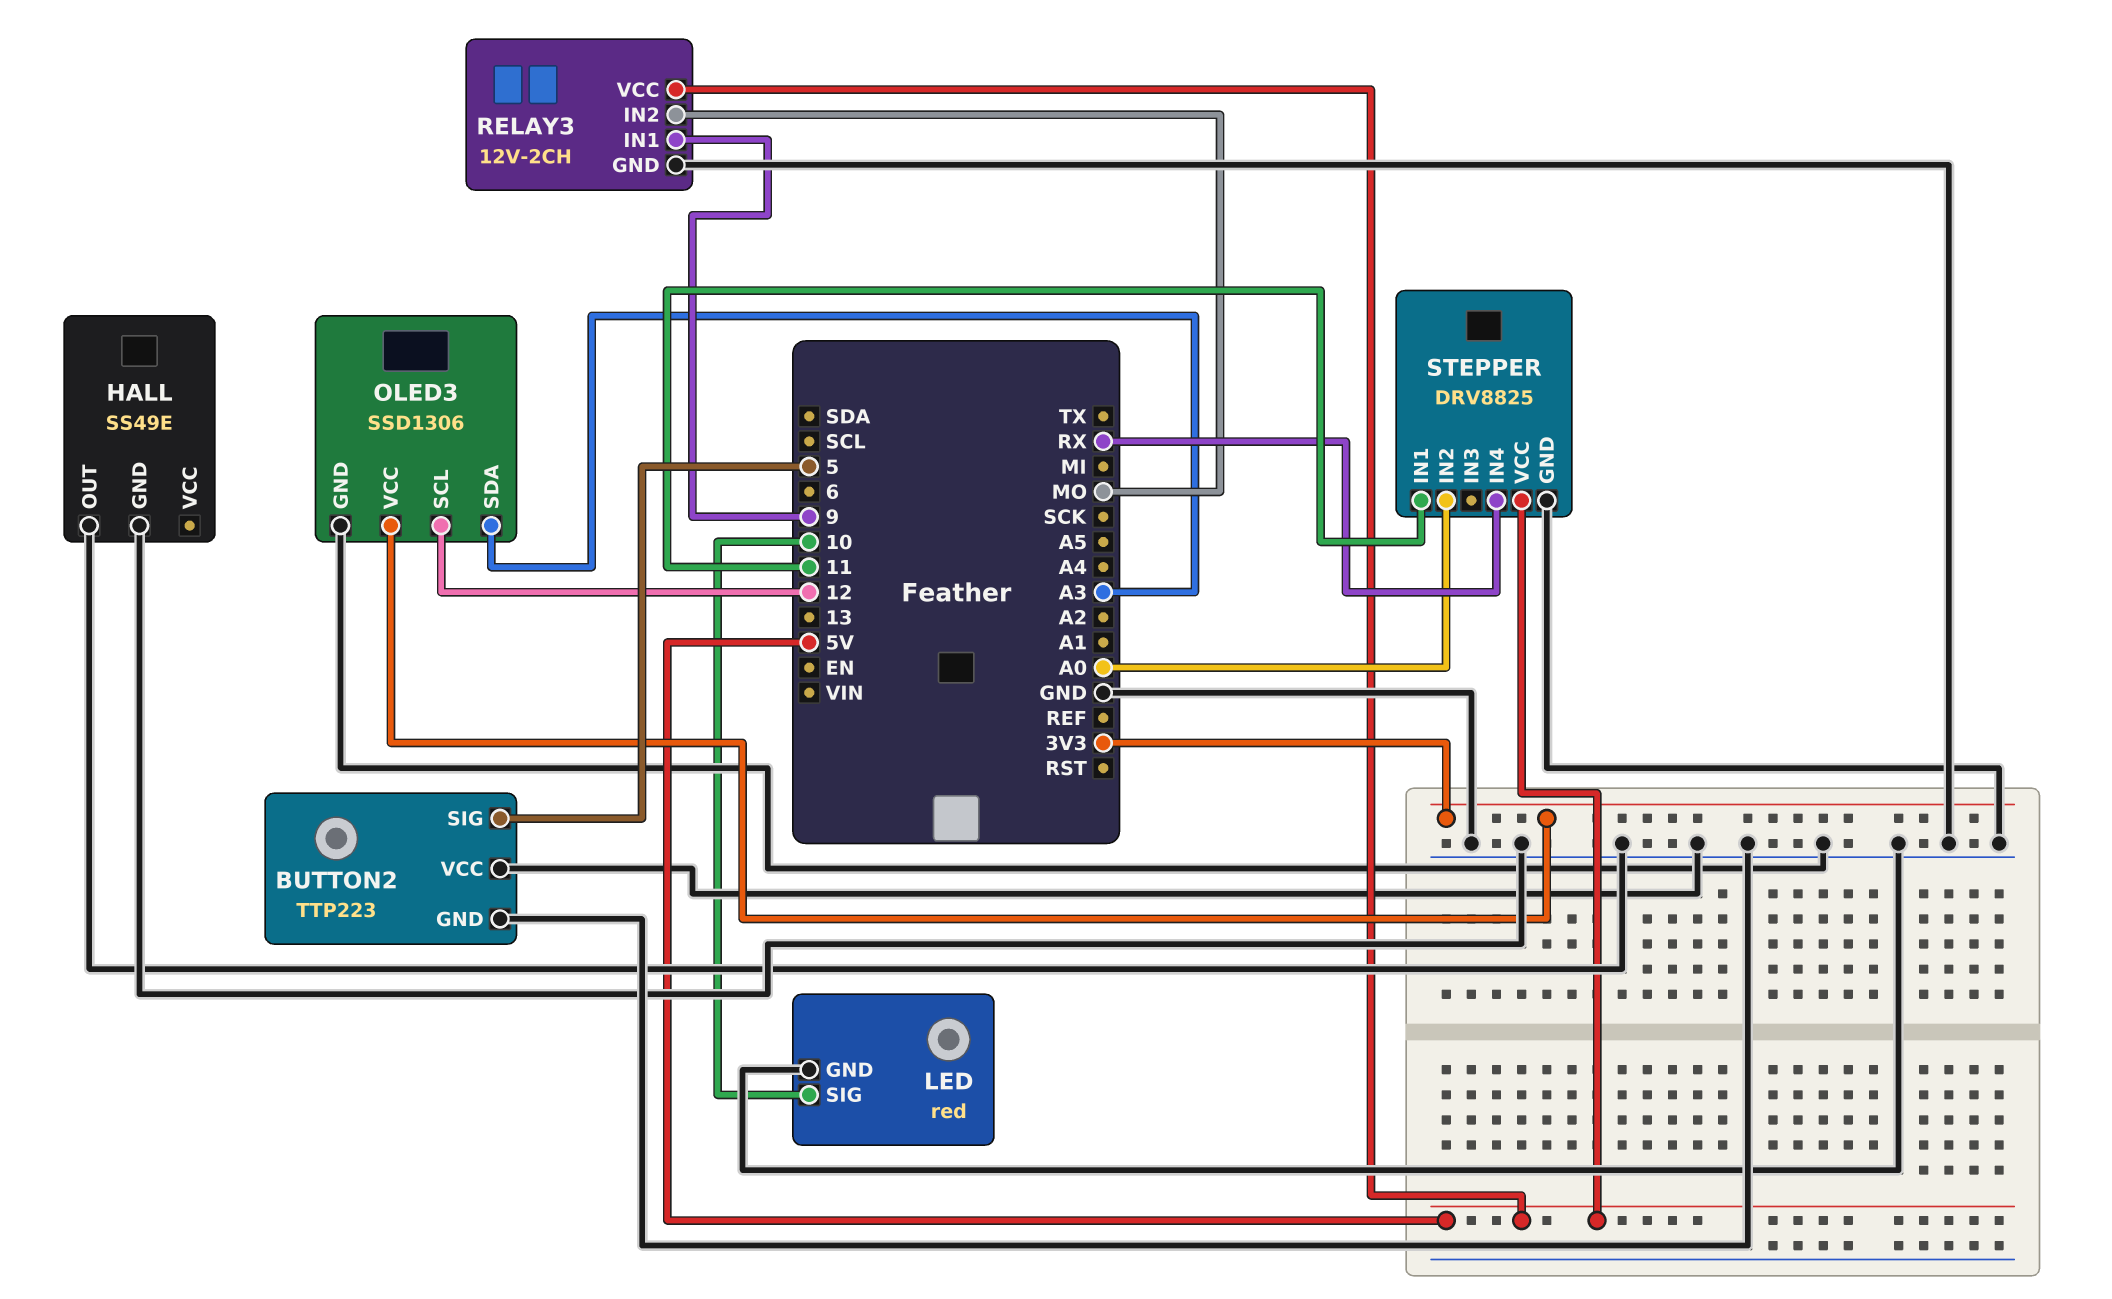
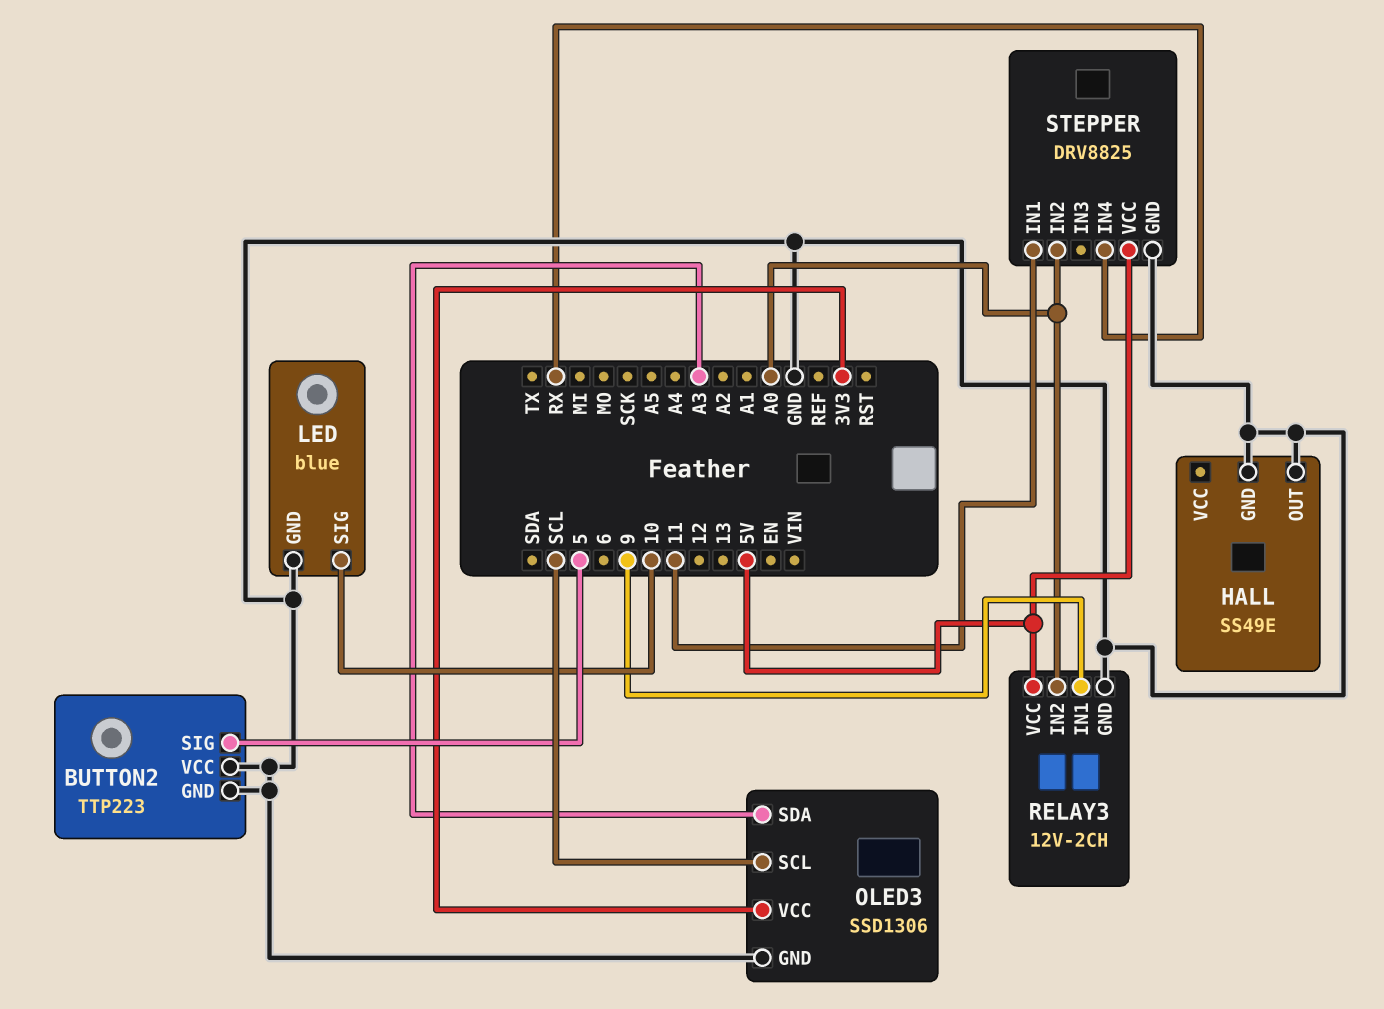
LED: red -> blue
OLED3 pin SCL: 12 -> SCL
RELAY3 pin IN2: MO -> A0

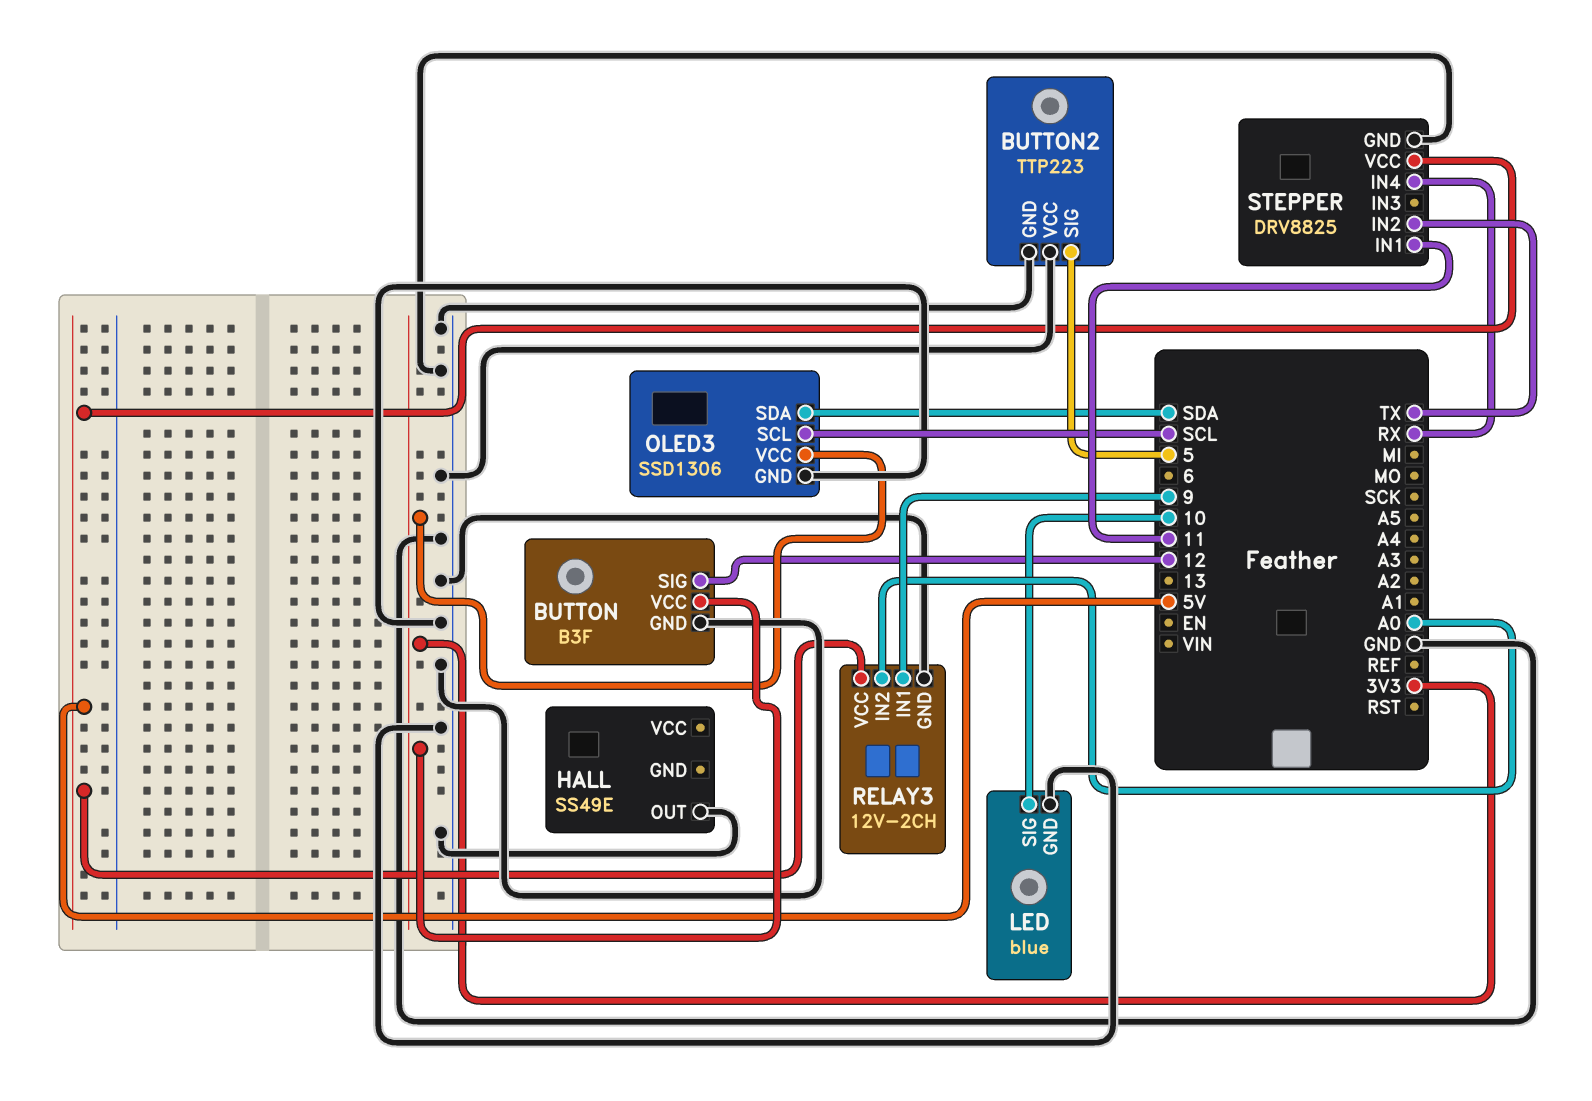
BUTTON: none -> B3F
BUTTON pin GND: none -> GND
BUTTON pin SIG: none -> 12
BUTTON pin VCC: none -> 3V3
HALL pin GND: GND -> none
OLED3 pin SDA: A3 -> SDA
STEPPER pin IN2: A0 -> TX

